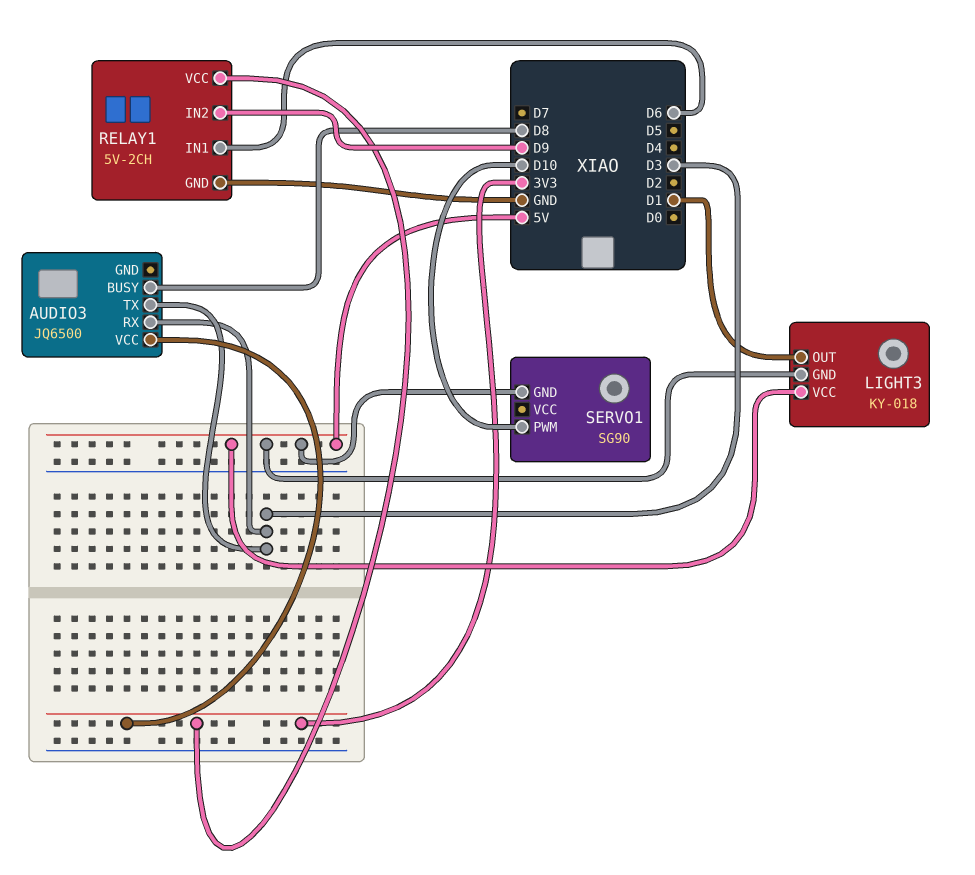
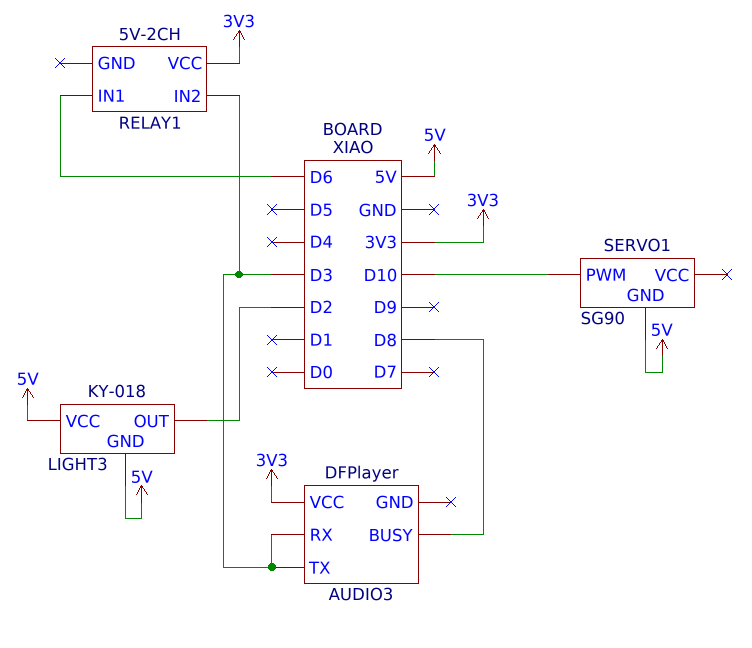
AUDIO3: JQ6500 -> DFPlayer
LIGHT3 pin OUT: D1 -> D2
RELAY1 pin GND: GND -> none
RELAY1 pin IN2: D9 -> D3

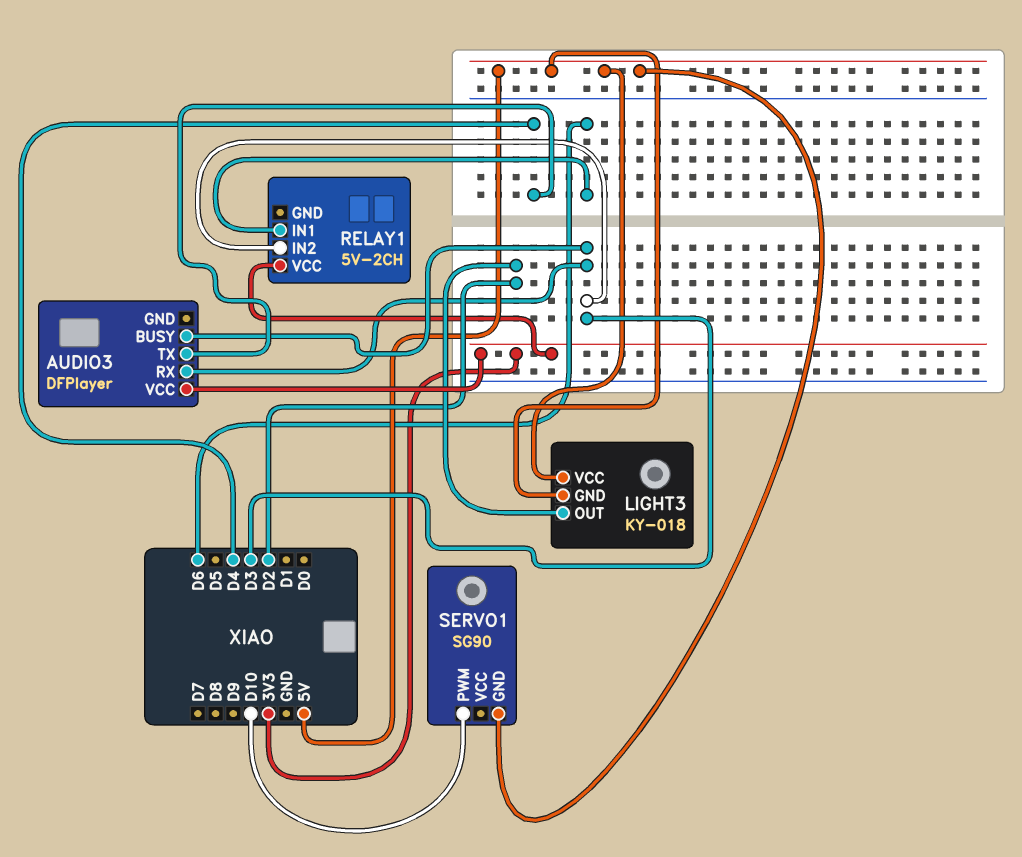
AUDIO3 pin BUSY: D8 -> D3
AUDIO3 pin TX: D3 -> D4

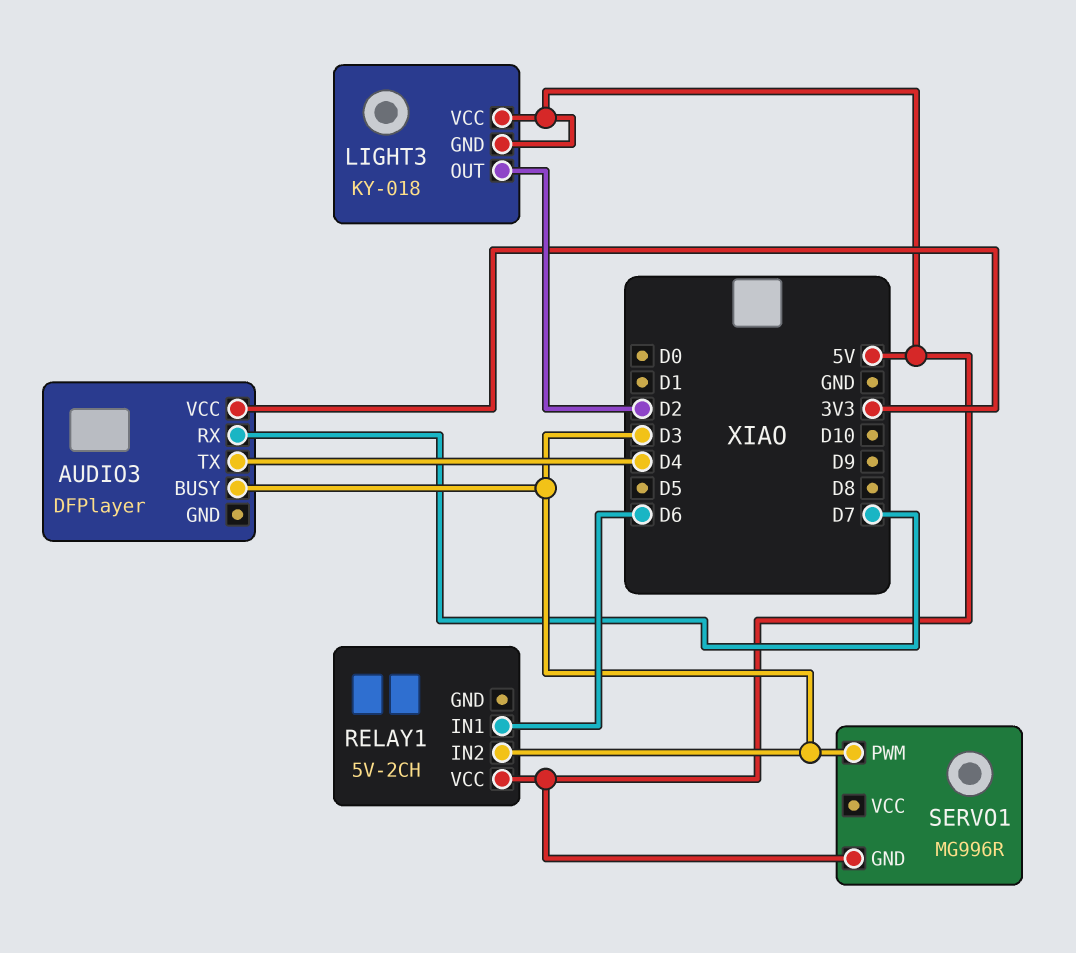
AUDIO3 pin RX: D3 -> D7
RELAY1 pin VCC: 3V3 -> 5V
SERVO1: SG90 -> MG996R
SERVO1 pin PWM: D10 -> D3

